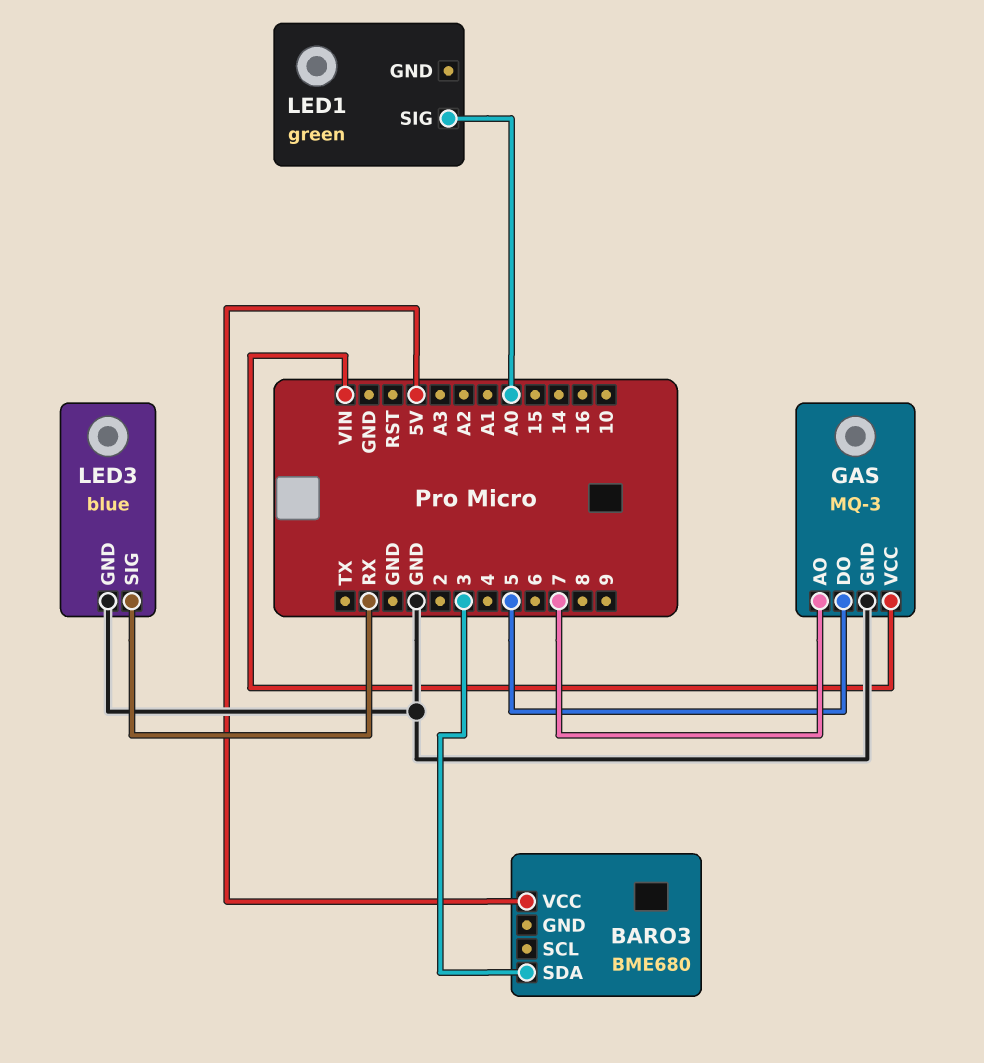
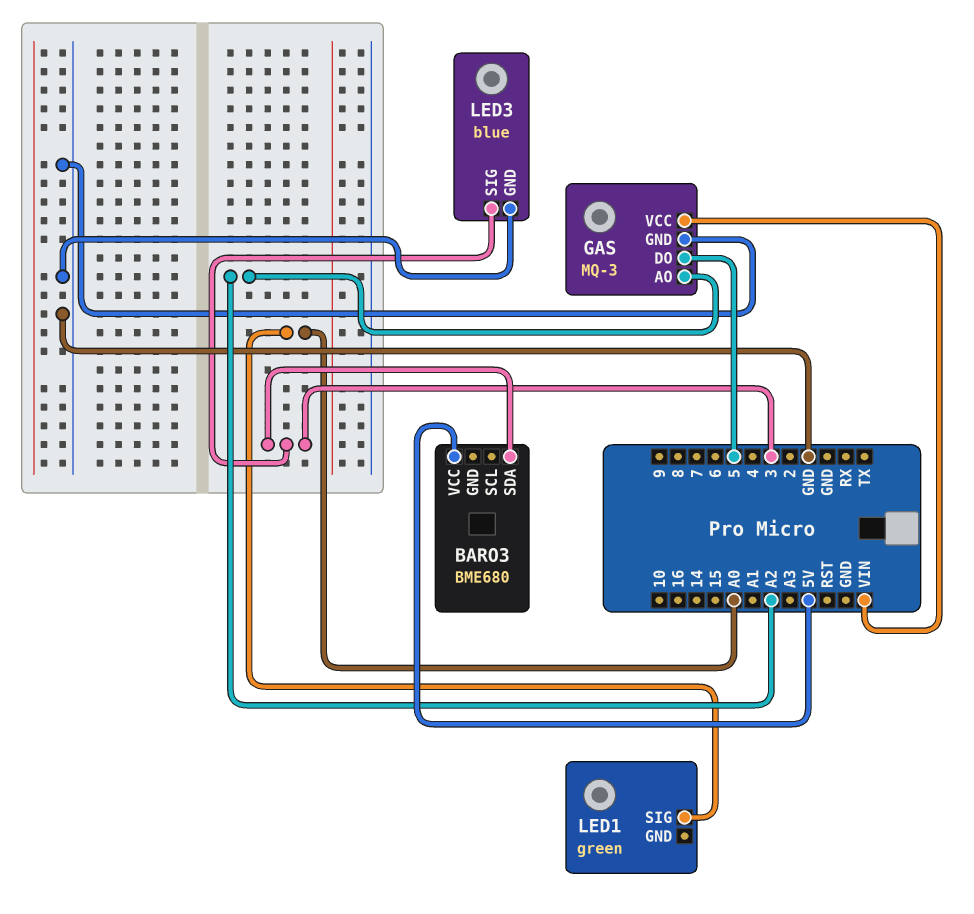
GAS pin AO: 7 -> A2
LED3 pin SIG: RX -> 3

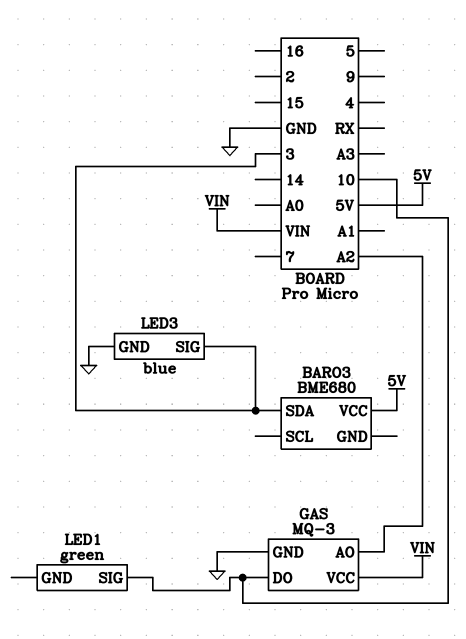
GAS pin DO: 5 -> 10
LED1 pin SIG: A0 -> 10

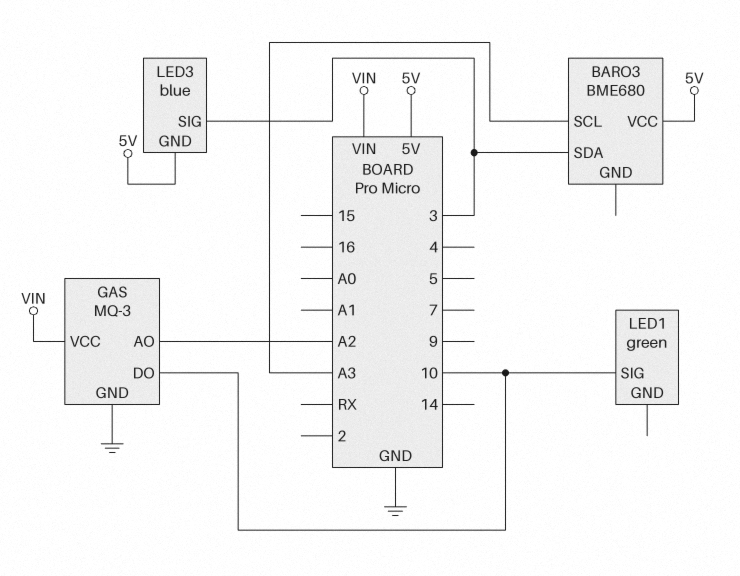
BARO3 pin SCL: none -> A3
LED3 pin GND: GND -> 5V

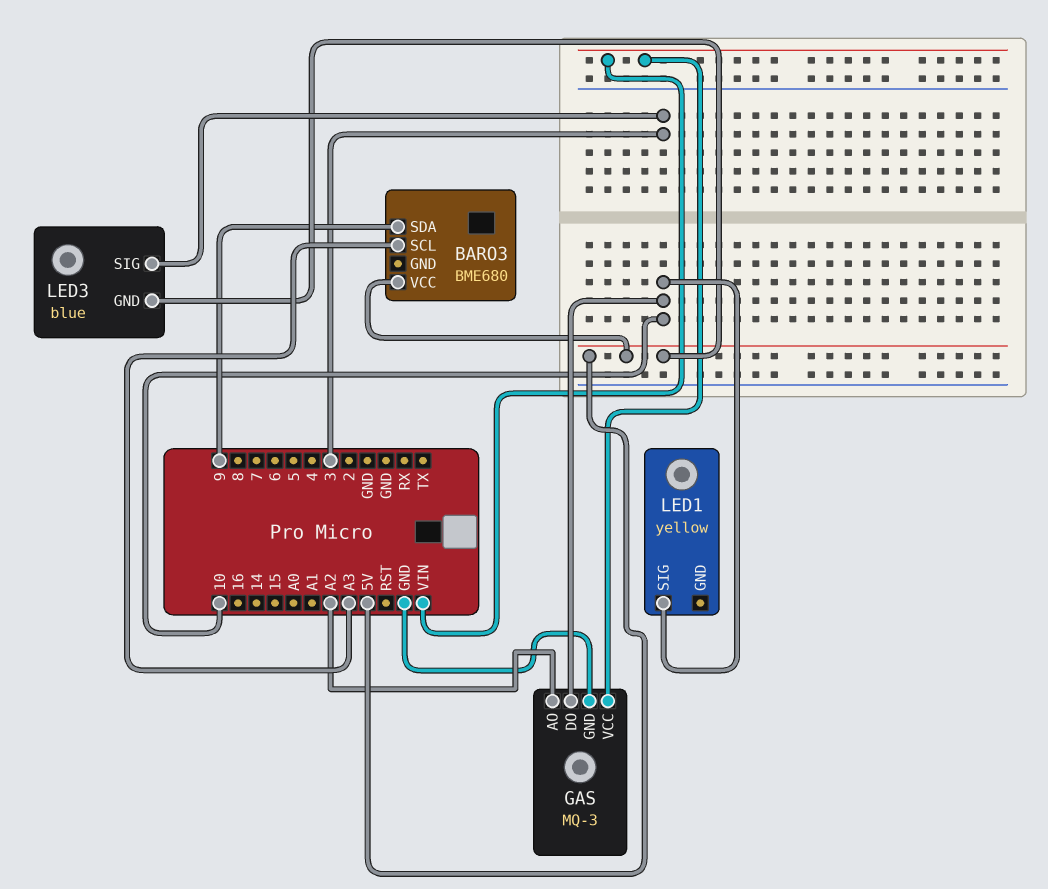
BARO3 pin SDA: 3 -> 9
LED1: green -> yellow

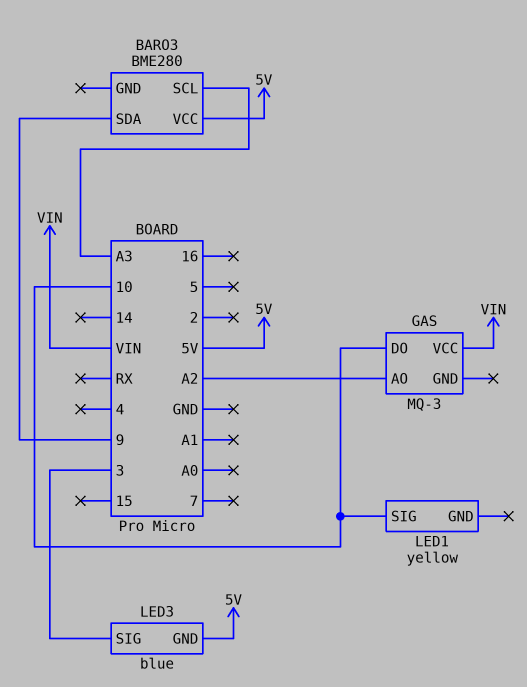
BARO3: BME680 -> BME280
GAS pin GND: GND -> none

